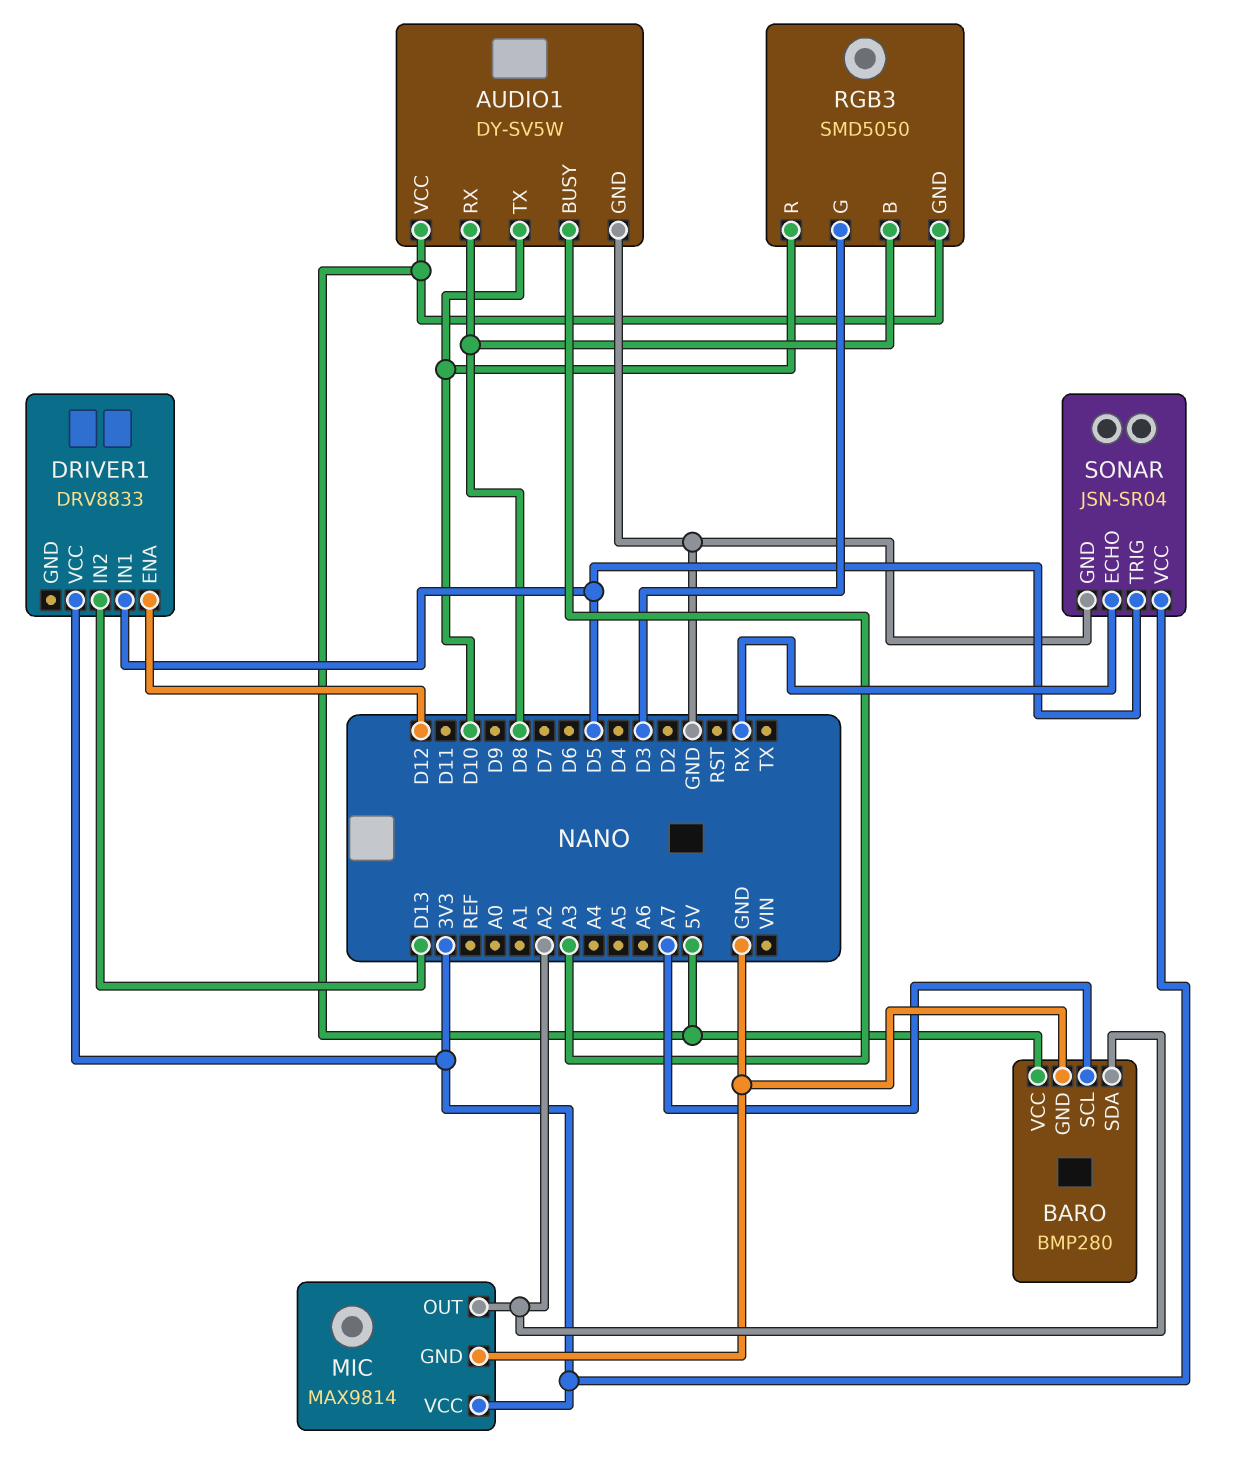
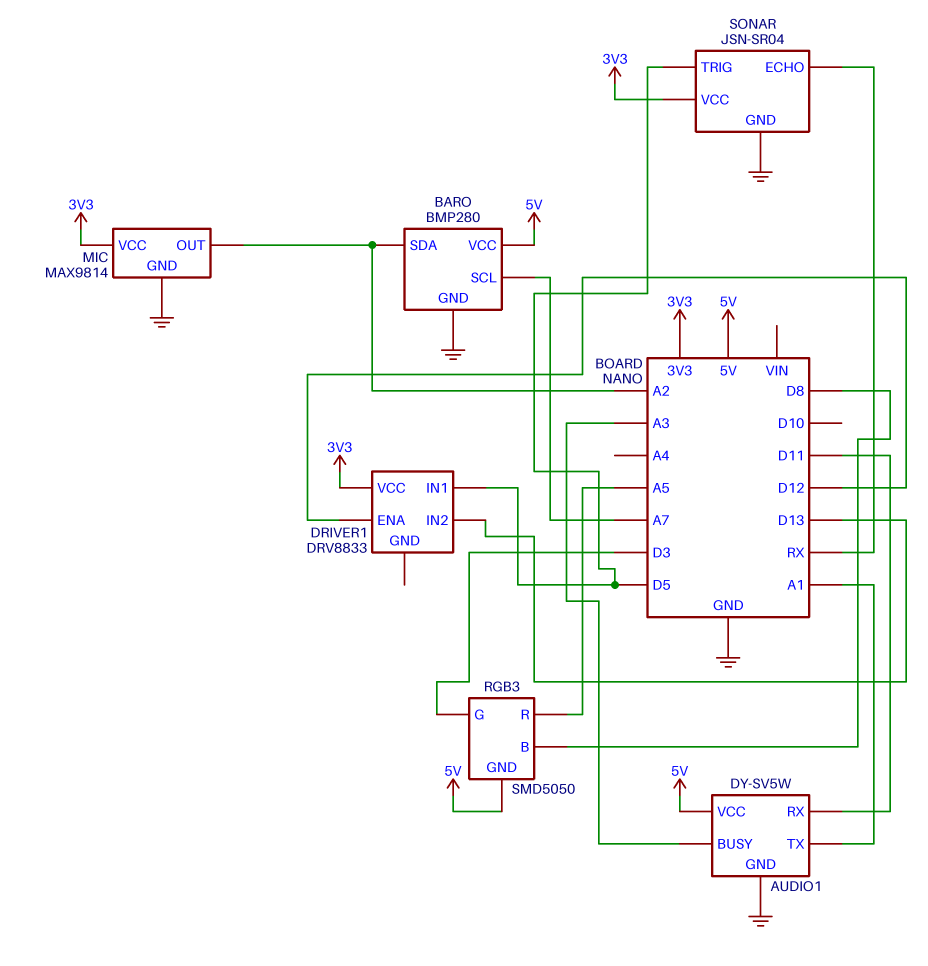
AUDIO1 pin RX: D8 -> D11
AUDIO1 pin TX: D10 -> A1
RGB3 pin R: D10 -> A5

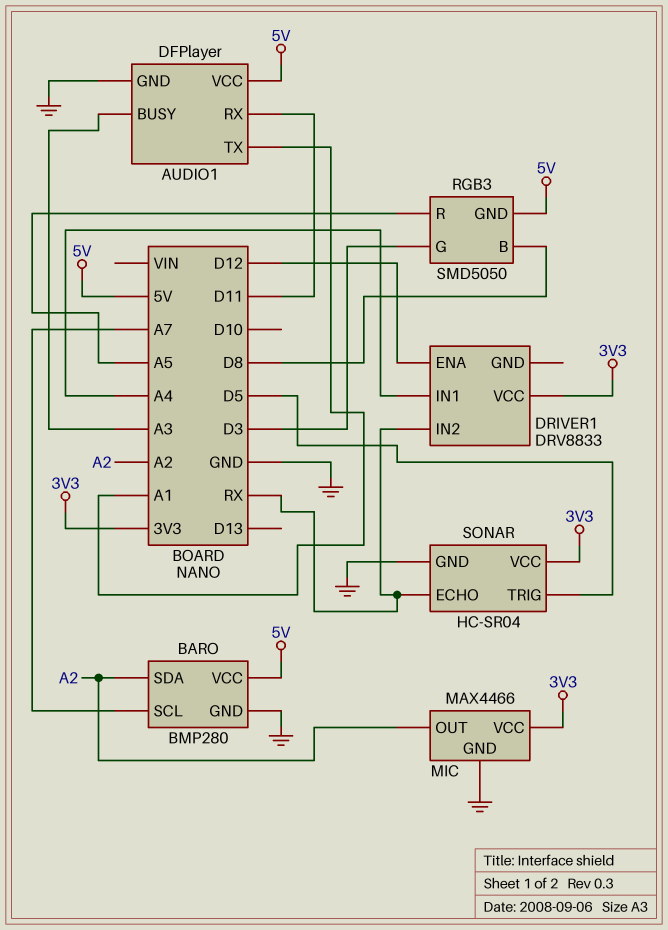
AUDIO1: DY-SV5W -> DFPlayer
DRIVER1 pin IN1: D5 -> A4
DRIVER1 pin IN2: D13 -> RX
MIC: MAX9814 -> MAX4466
SONAR: JSN-SR04 -> HC-SR04

